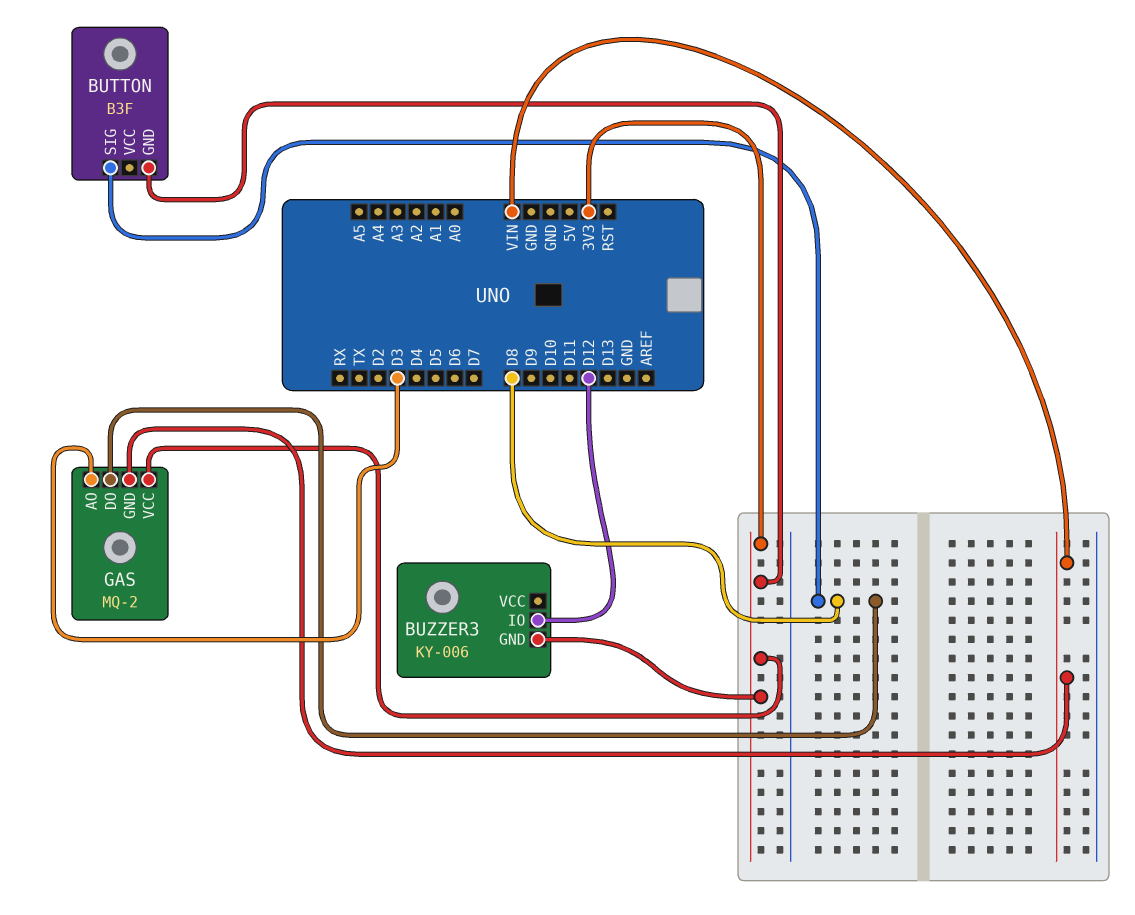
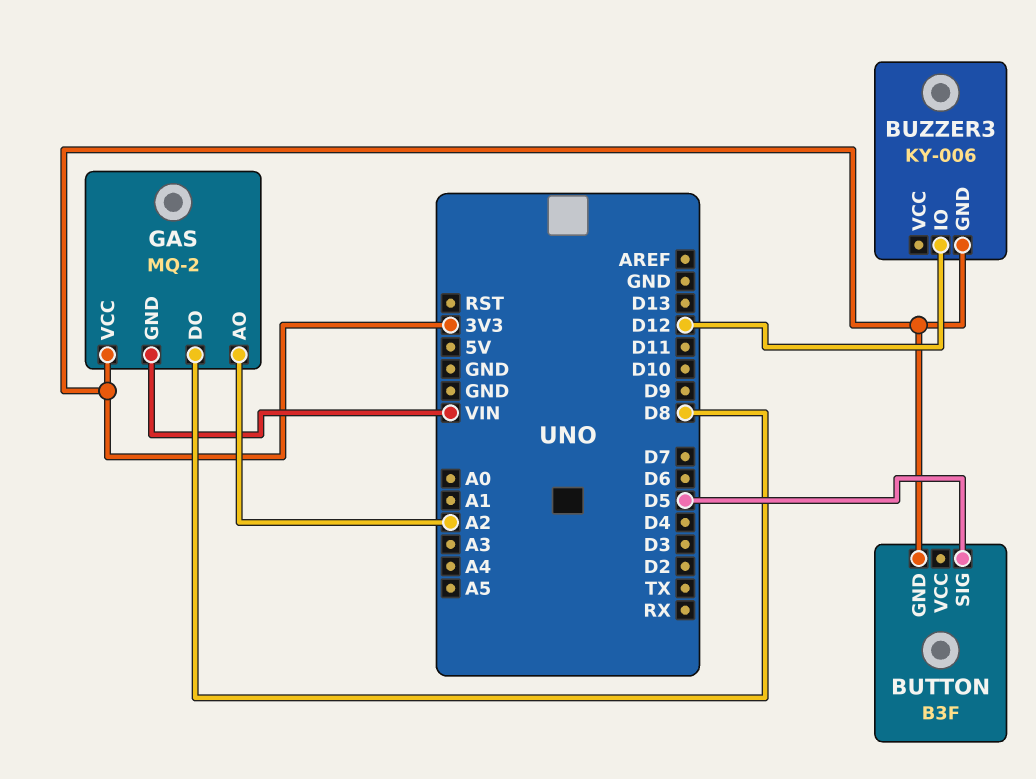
BUTTON pin SIG: D8 -> D5
GAS pin AO: D3 -> A2

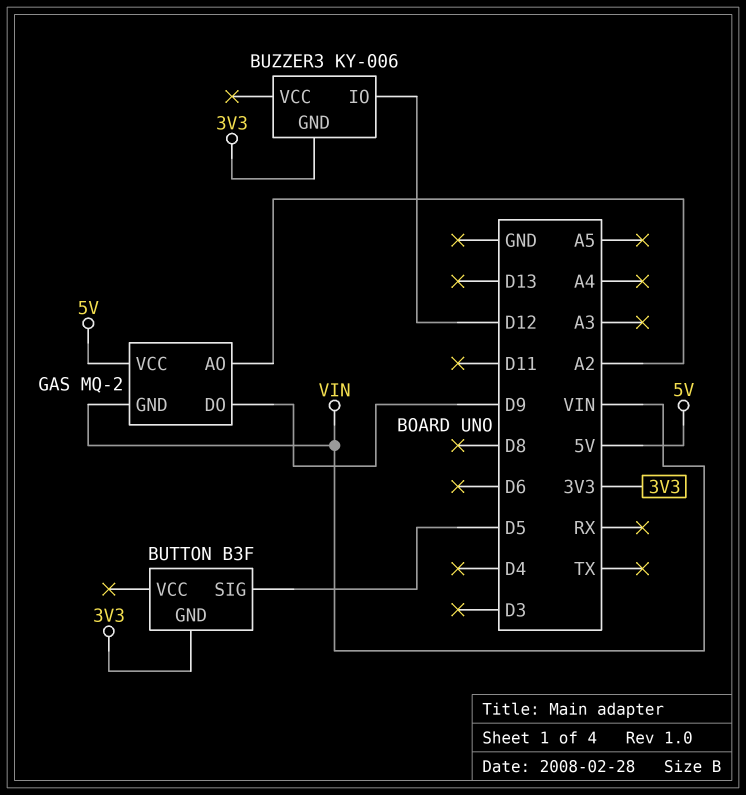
GAS pin DO: D8 -> D9
GAS pin VCC: 3V3 -> 5V

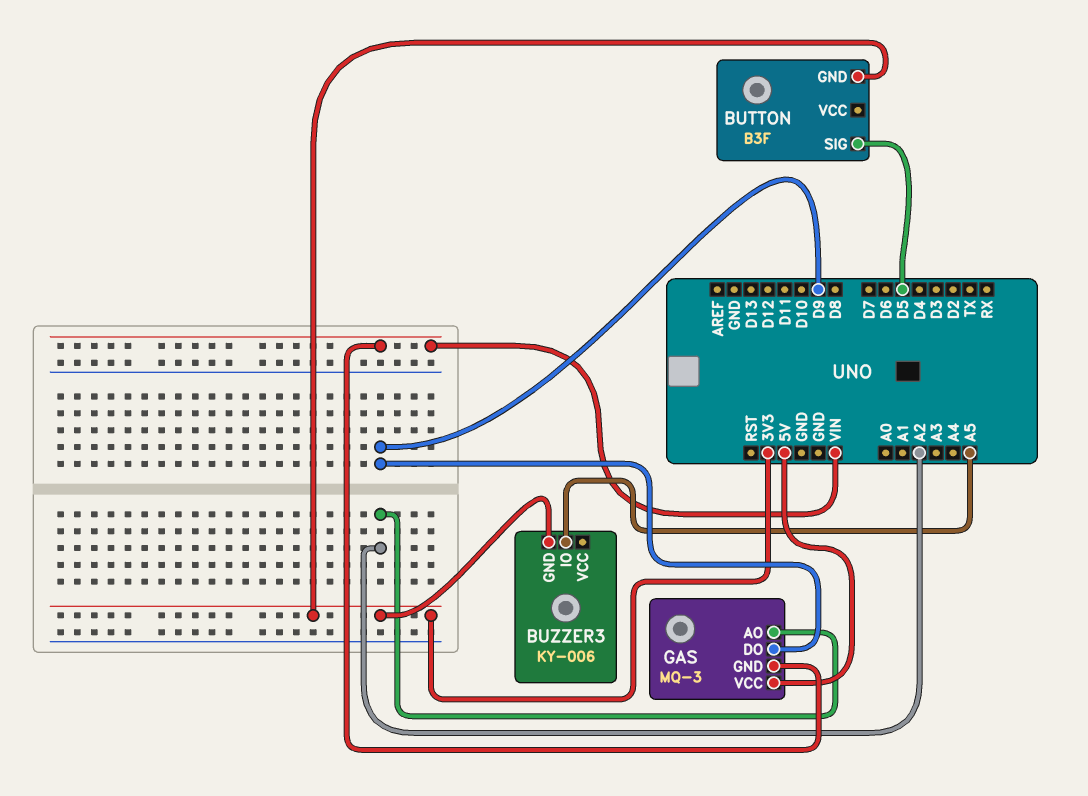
BUZZER3 pin IO: D12 -> A5
GAS: MQ-2 -> MQ-3

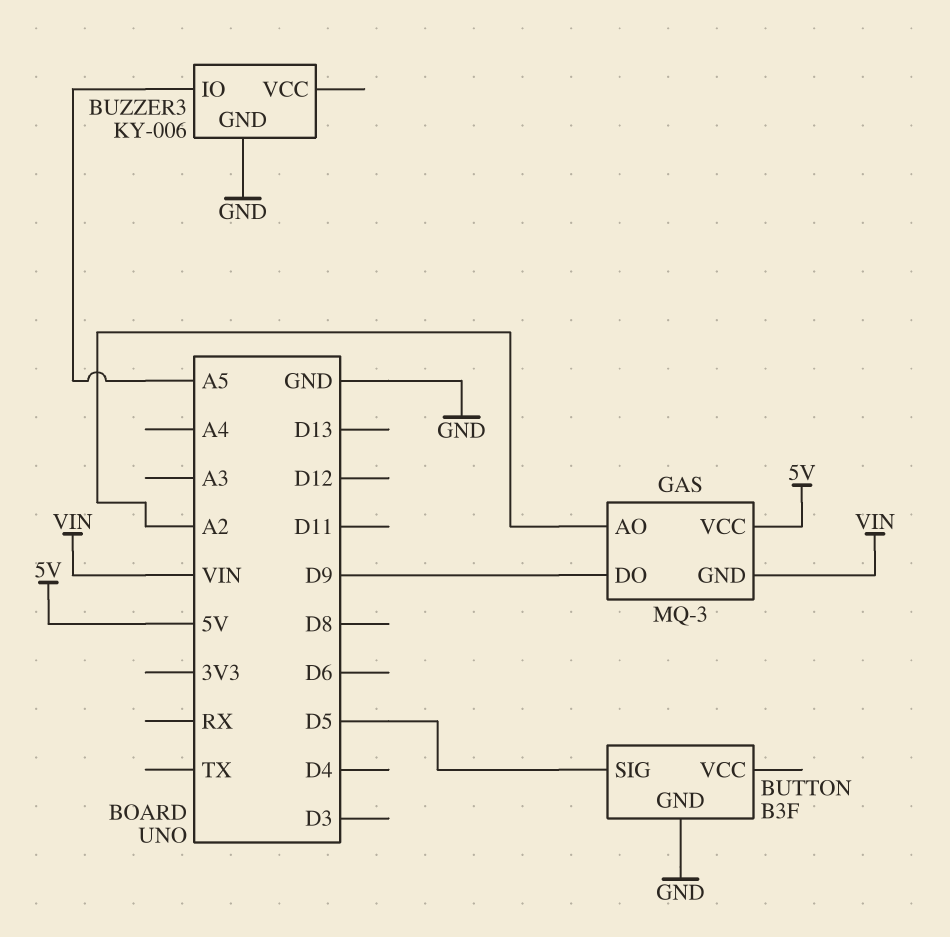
BUTTON pin GND: 3V3 -> GND
BUZZER3 pin GND: 3V3 -> GND

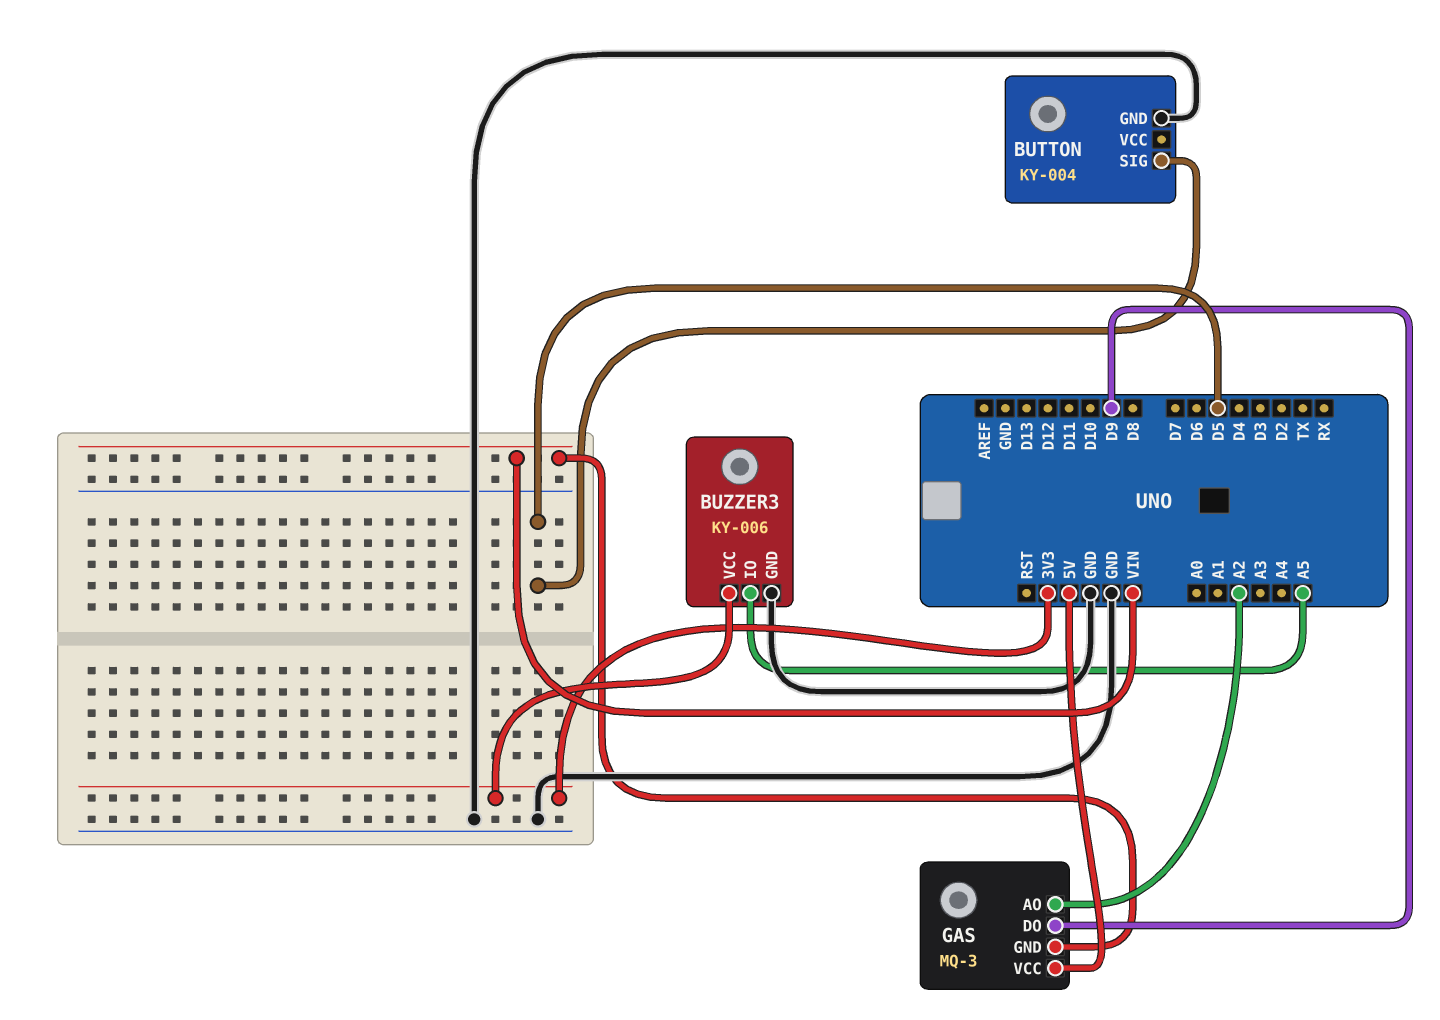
BUTTON: B3F -> KY-004
BUZZER3 pin VCC: none -> 3V3

